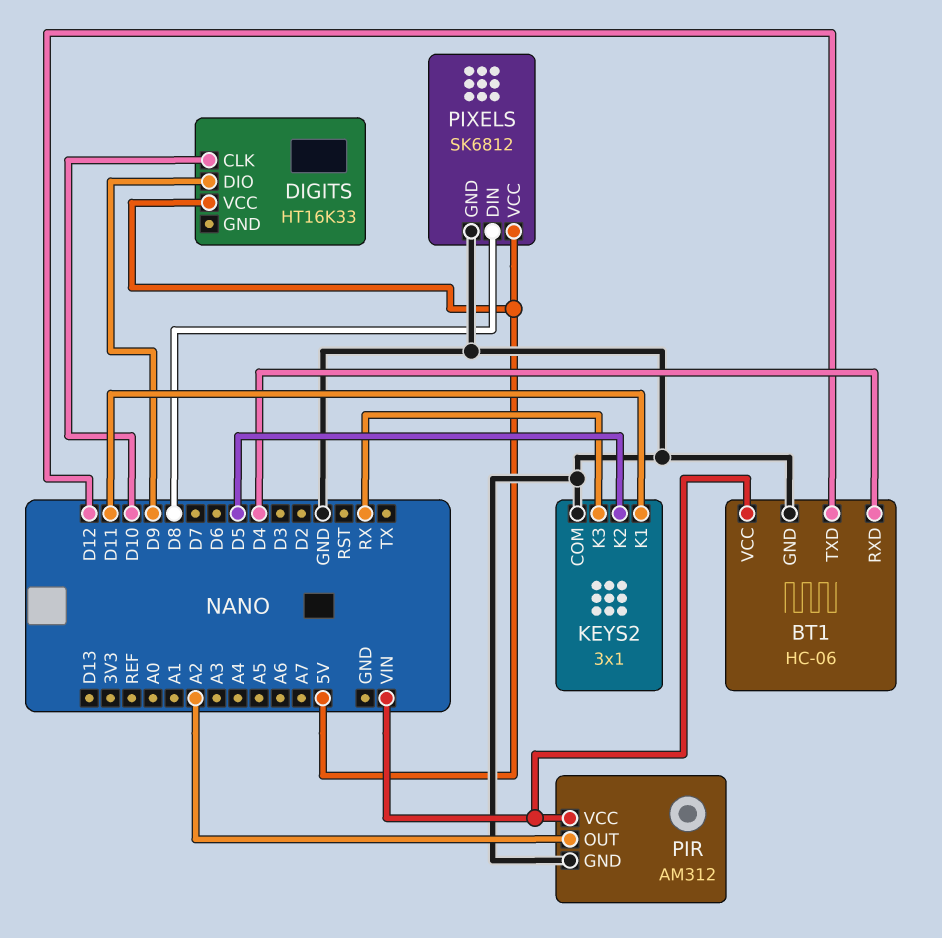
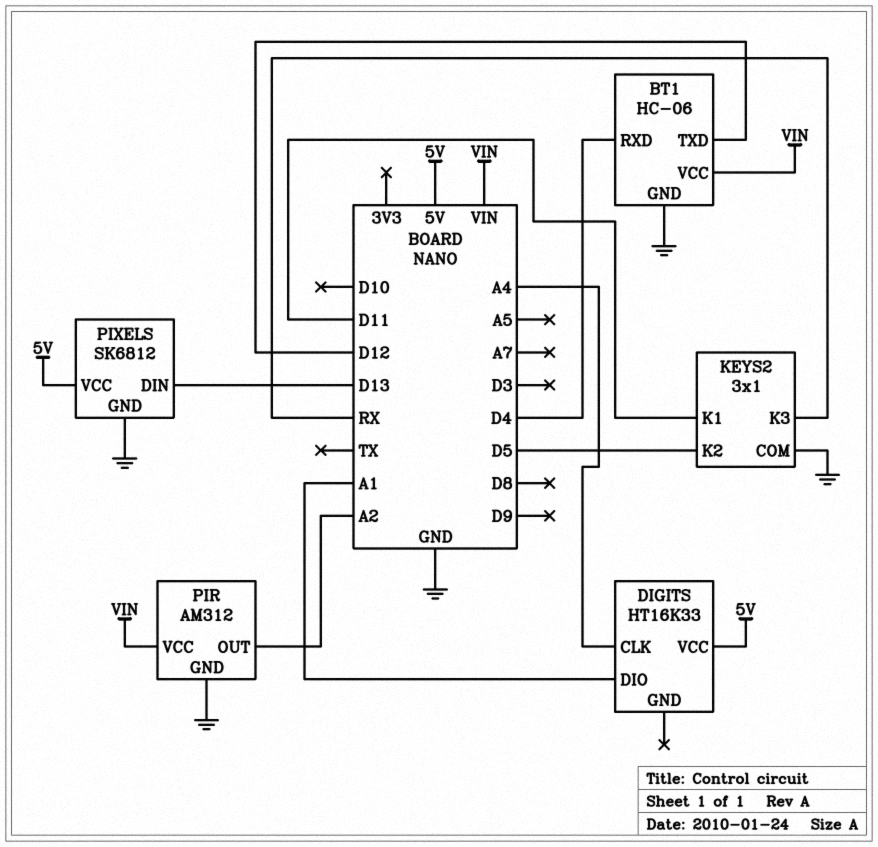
DIGITS pin CLK: D10 -> A4
DIGITS pin DIO: D9 -> A1
PIXELS pin DIN: D8 -> D13

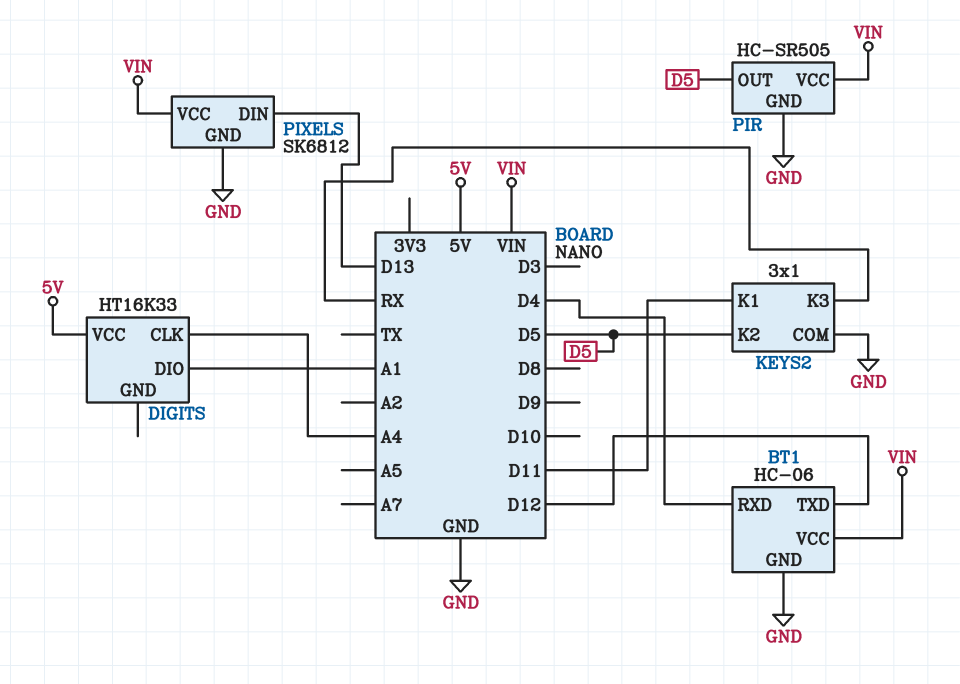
PIR: AM312 -> HC-SR505
PIR pin OUT: A2 -> D5
PIXELS pin VCC: 5V -> VIN

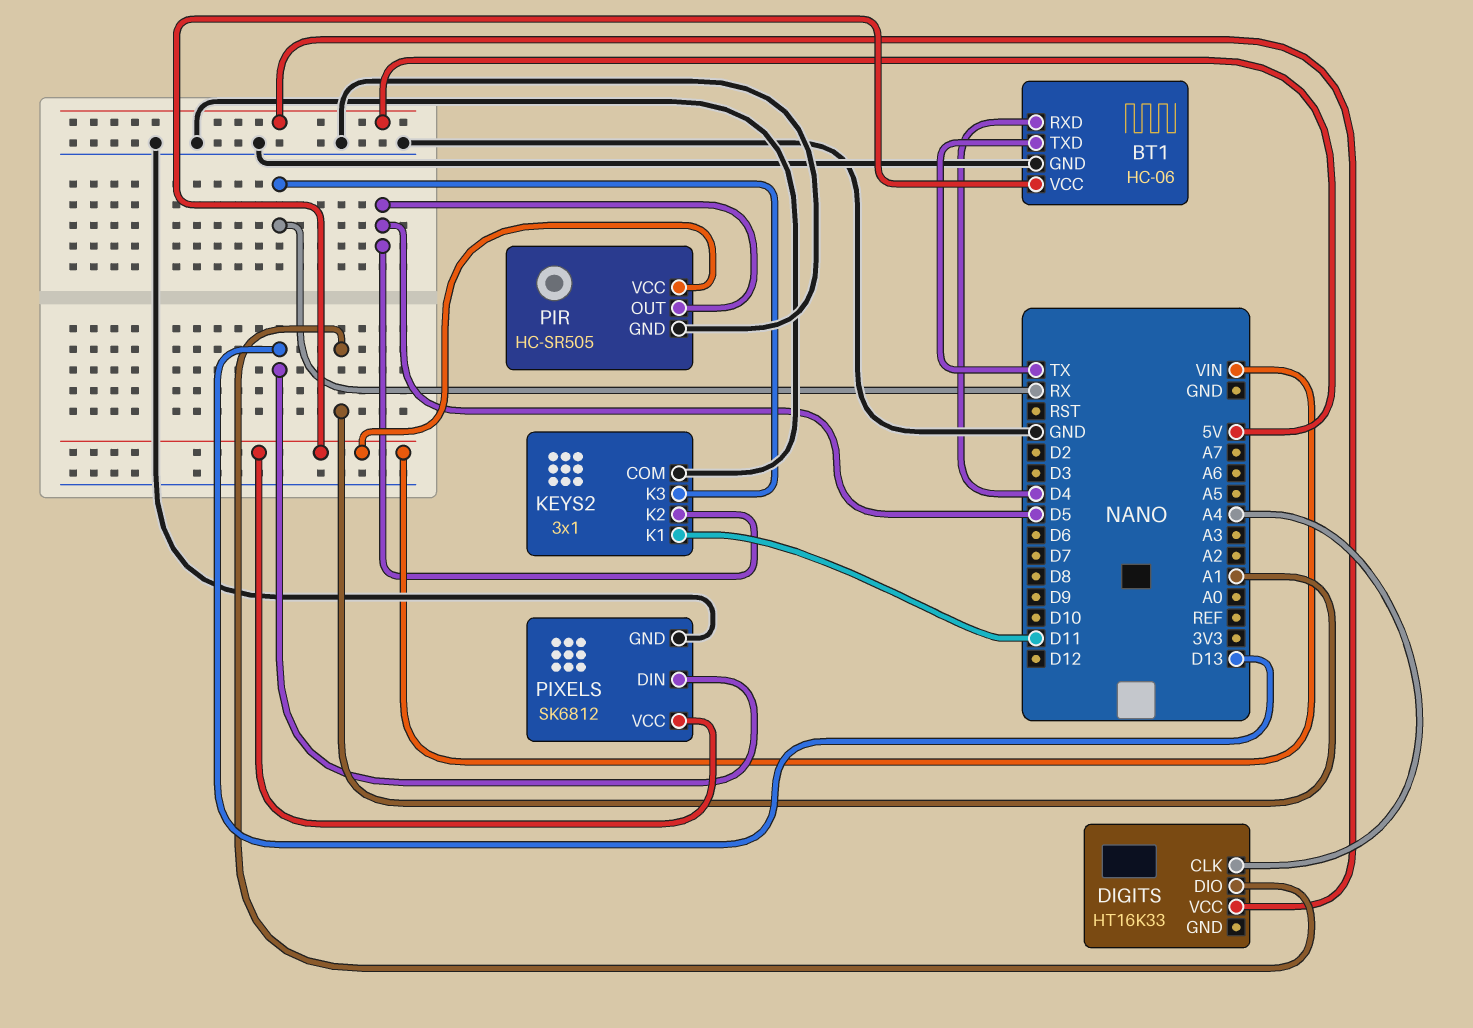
BT1 pin TXD: D12 -> TX

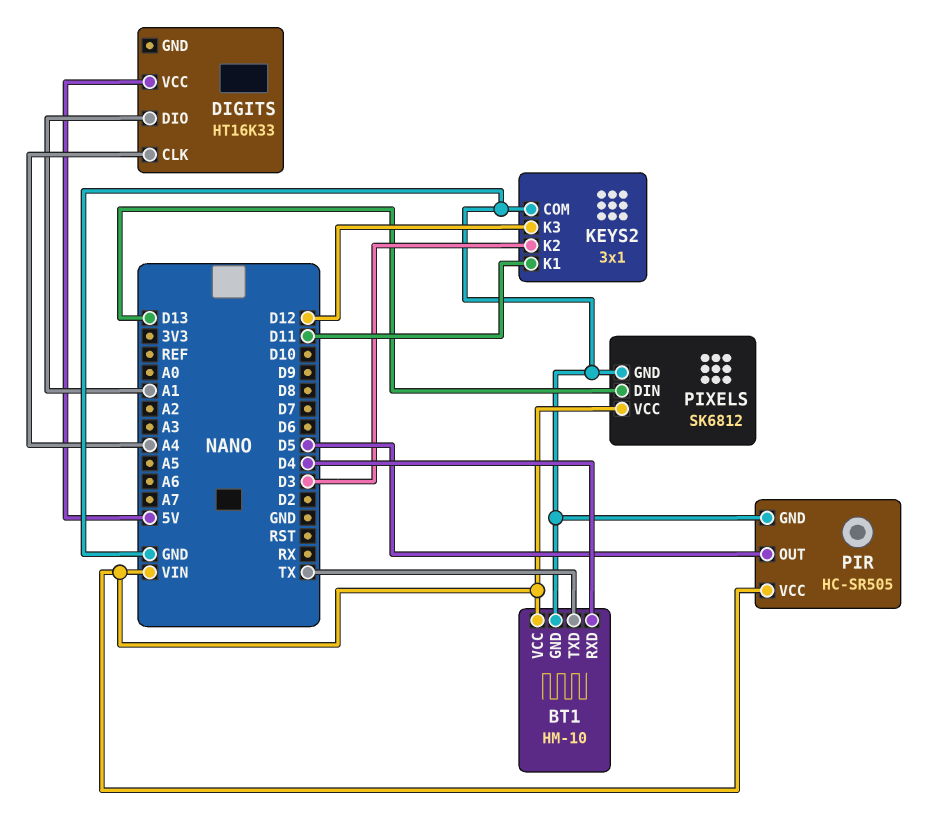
BT1: HC-06 -> HM-10
KEYS2 pin K2: D5 -> D3
KEYS2 pin K3: RX -> D12

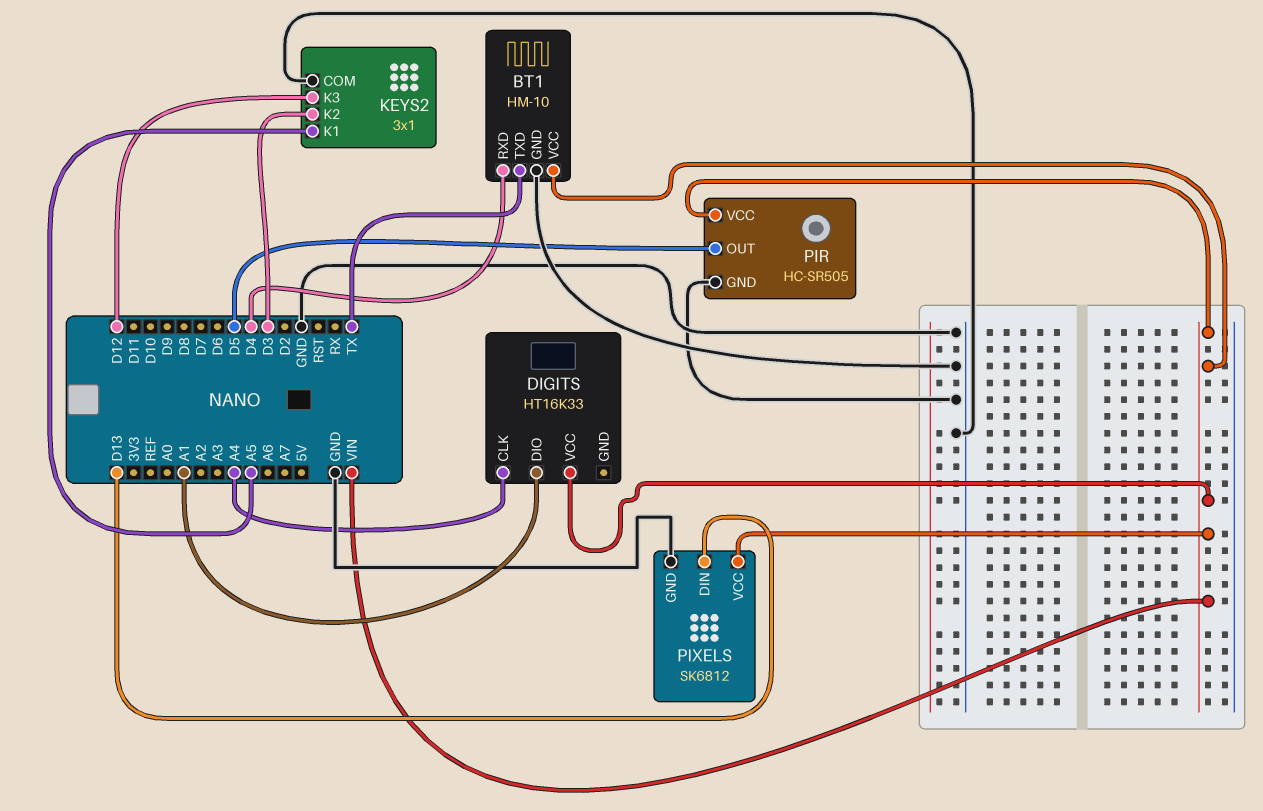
DIGITS pin VCC: 5V -> VIN
KEYS2 pin K1: D11 -> A5

